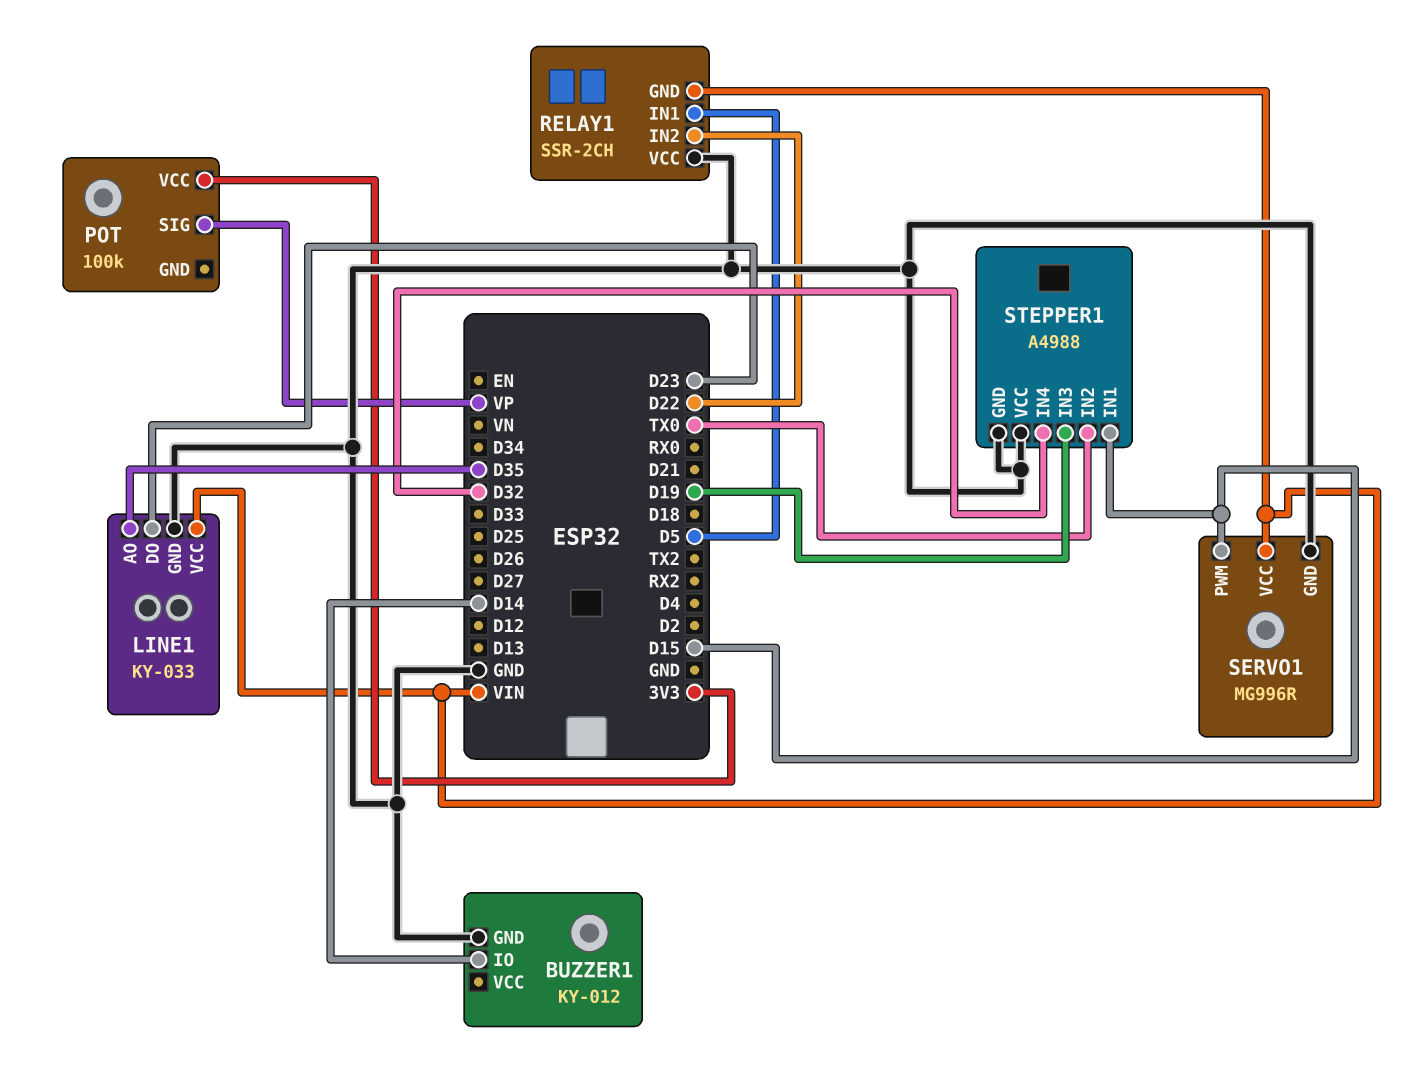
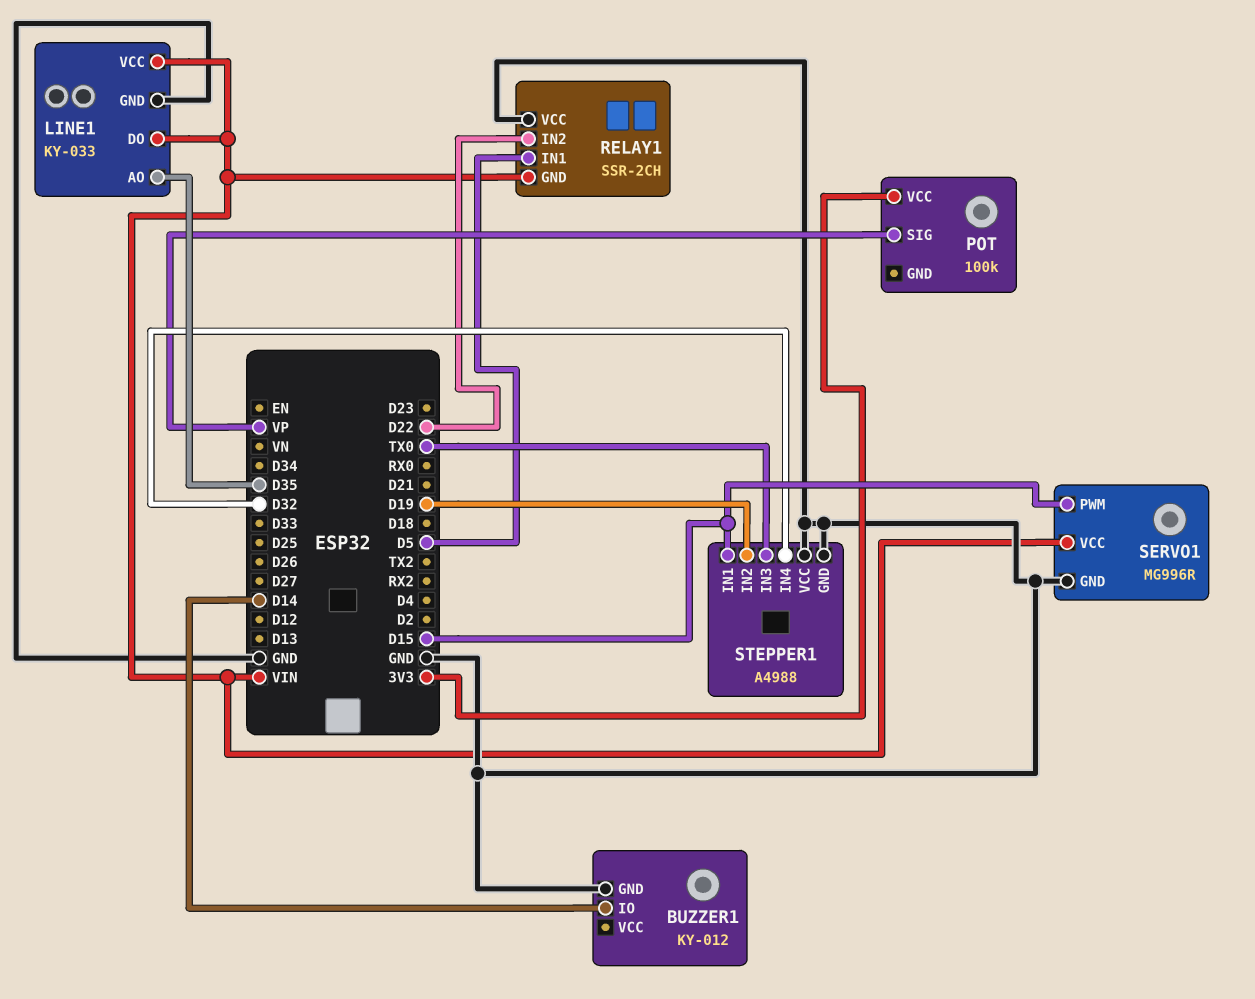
LINE1 pin DO: D23 -> VIN
STEPPER1 pin IN2: TX0 -> D19
STEPPER1 pin IN3: D19 -> TX0

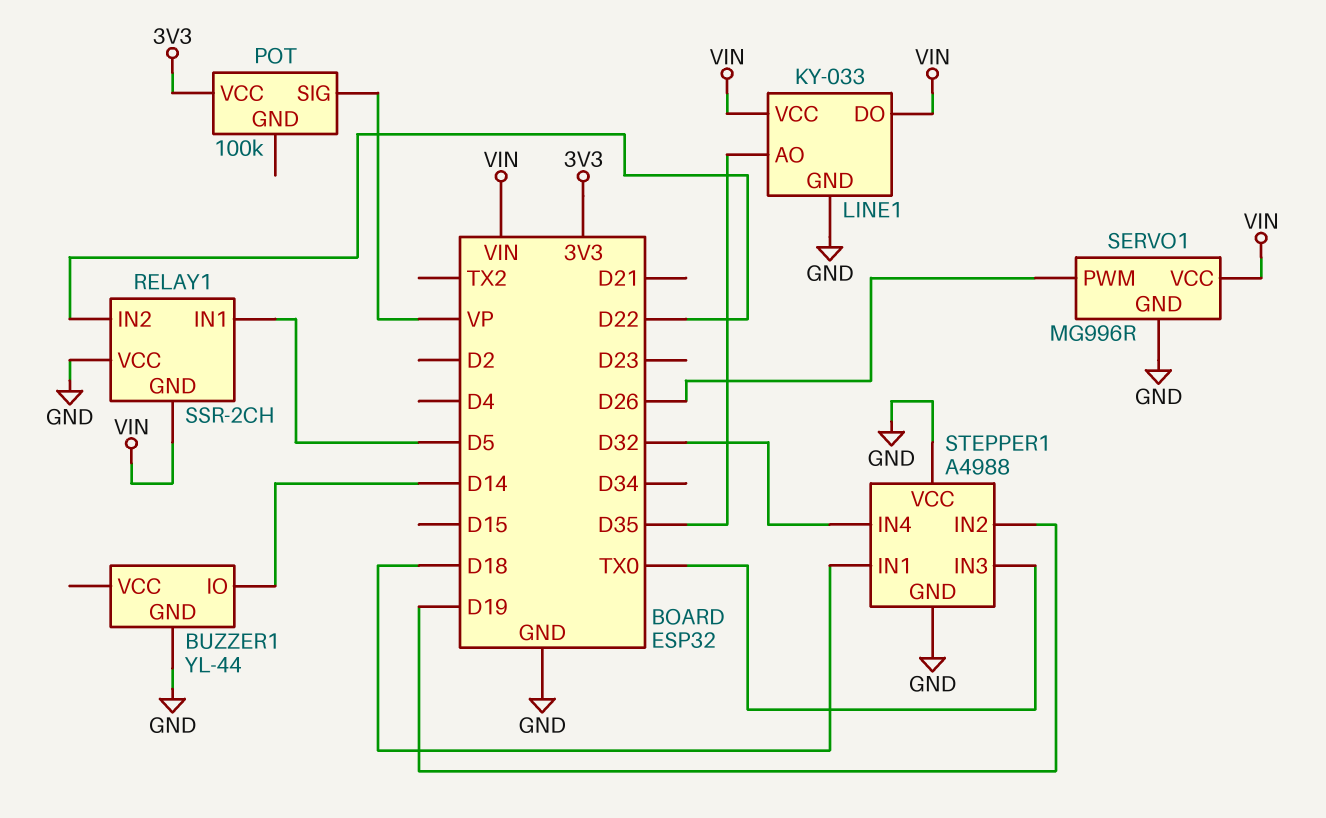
BUZZER1: KY-012 -> YL-44
SERVO1 pin PWM: D15 -> D26
STEPPER1 pin IN1: D15 -> D18

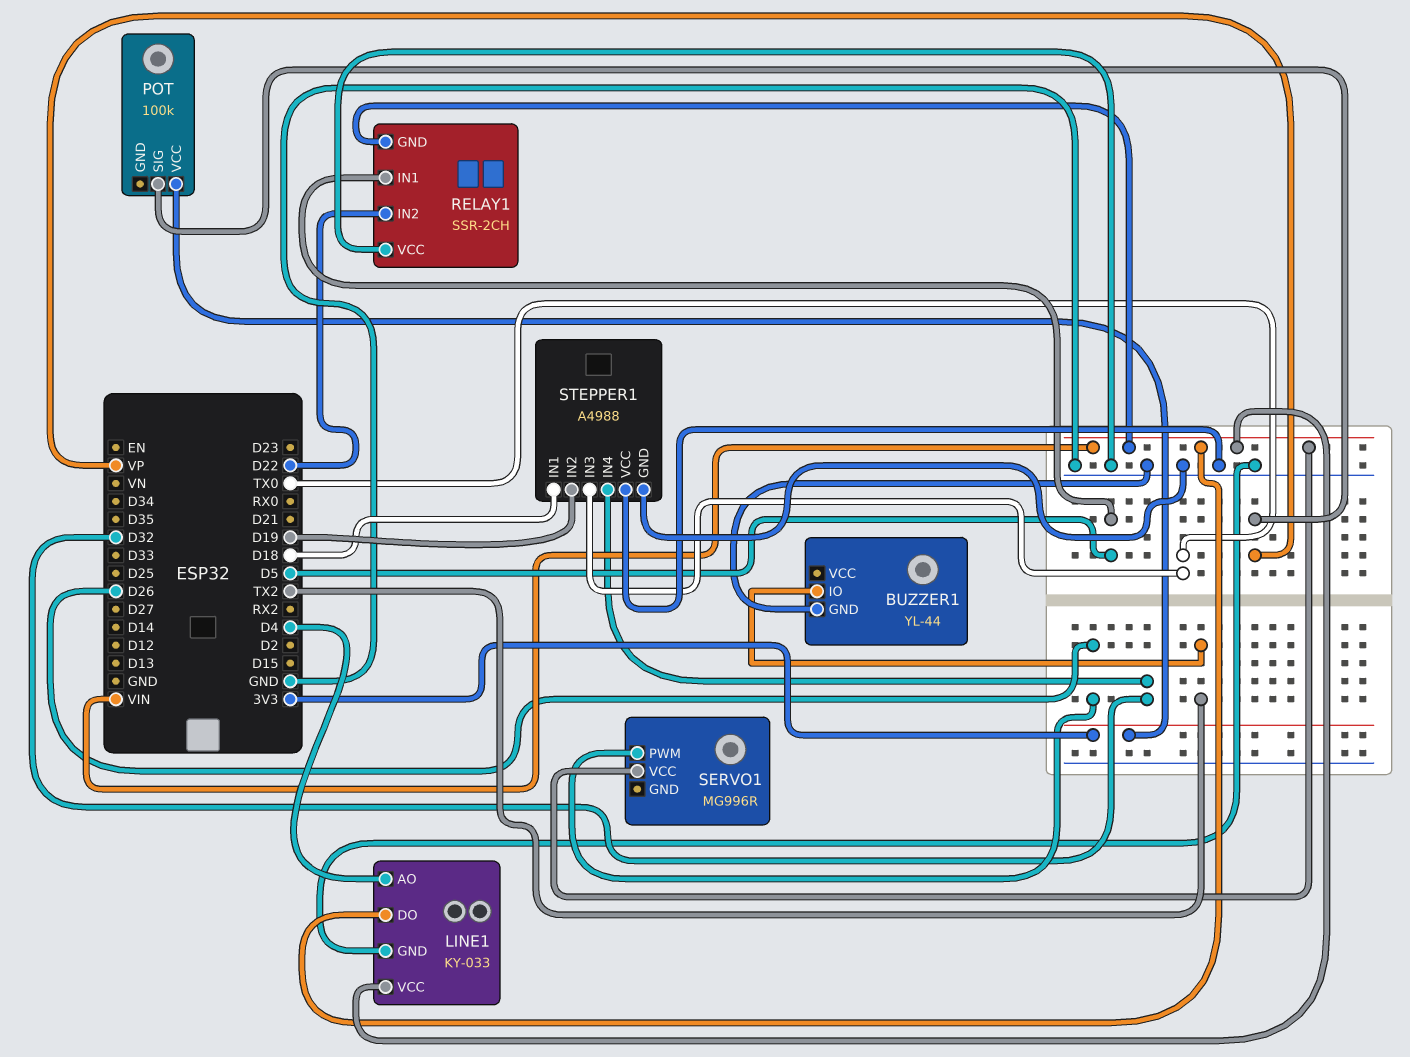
BUZZER1 pin IO: D14 -> TX2
LINE1 pin AO: D35 -> D4
SERVO1 pin GND: GND -> none

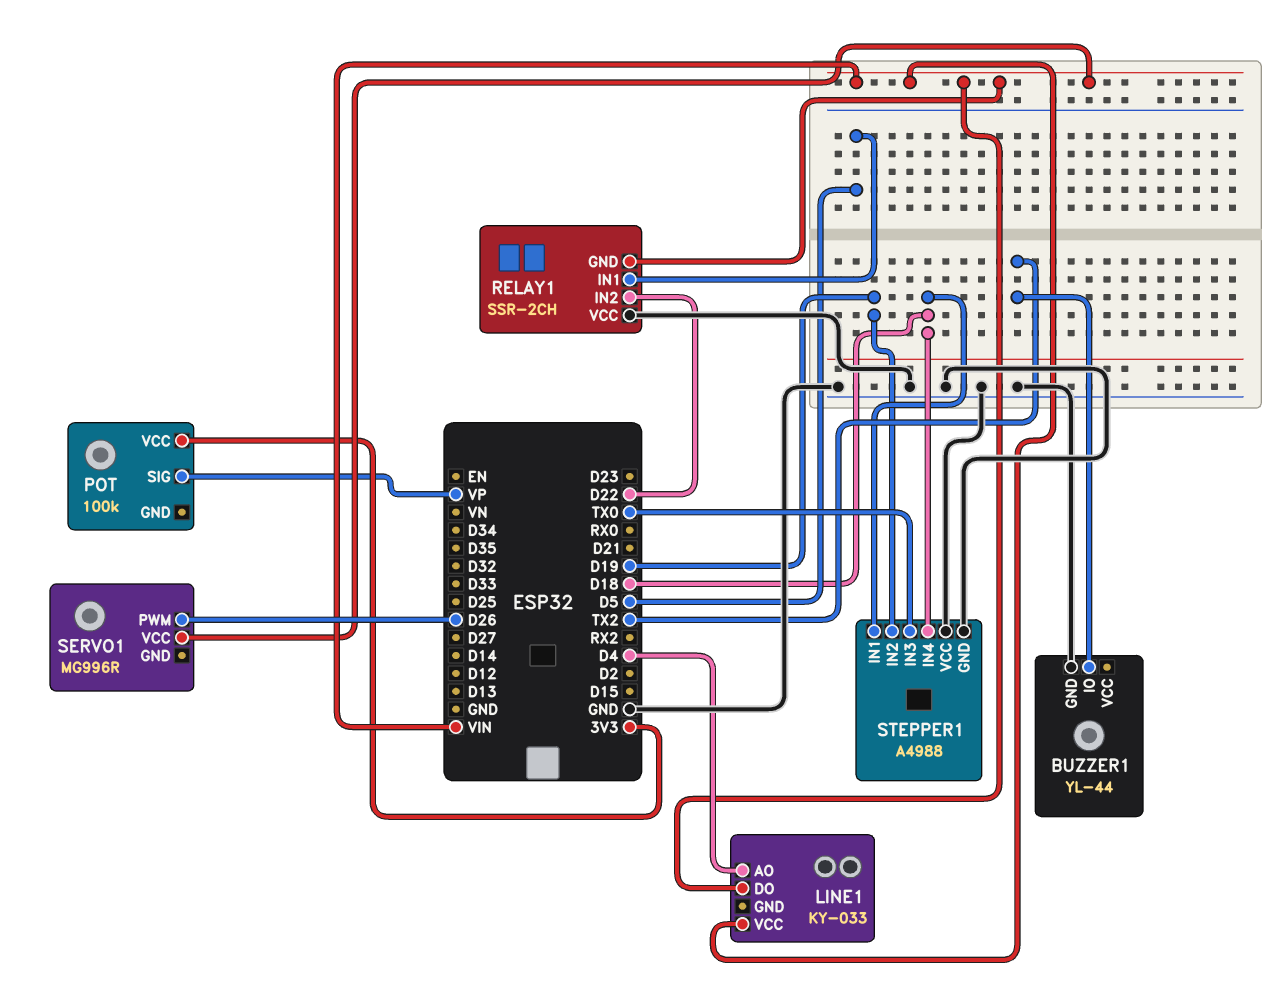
LINE1 pin GND: GND -> none
STEPPER1 pin IN4: D32 -> D18

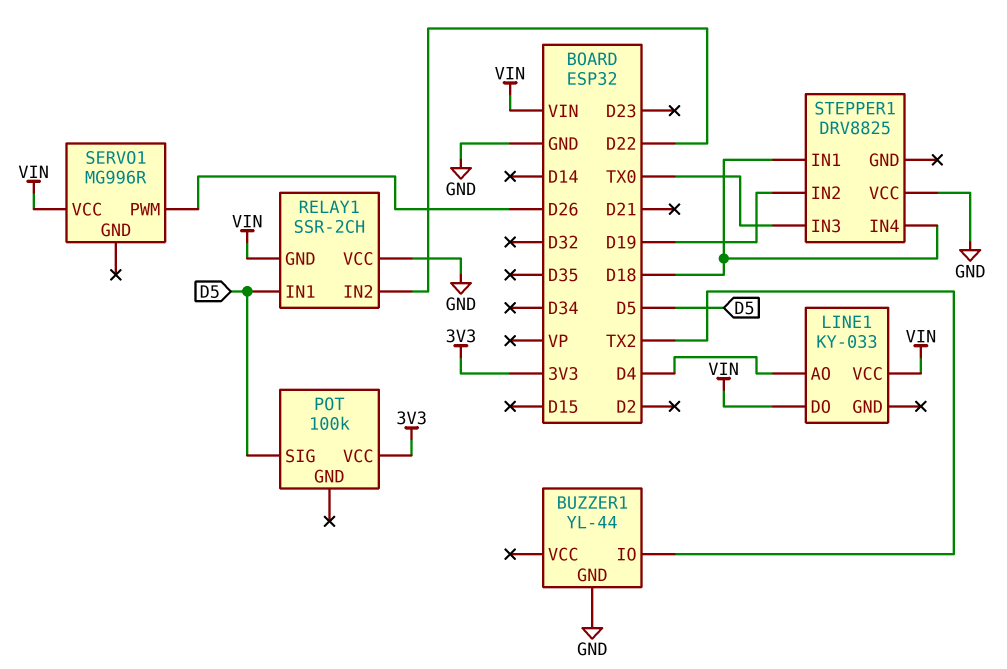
POT pin SIG: VP -> D5
STEPPER1: A4988 -> DRV8825
STEPPER1 pin GND: GND -> none

